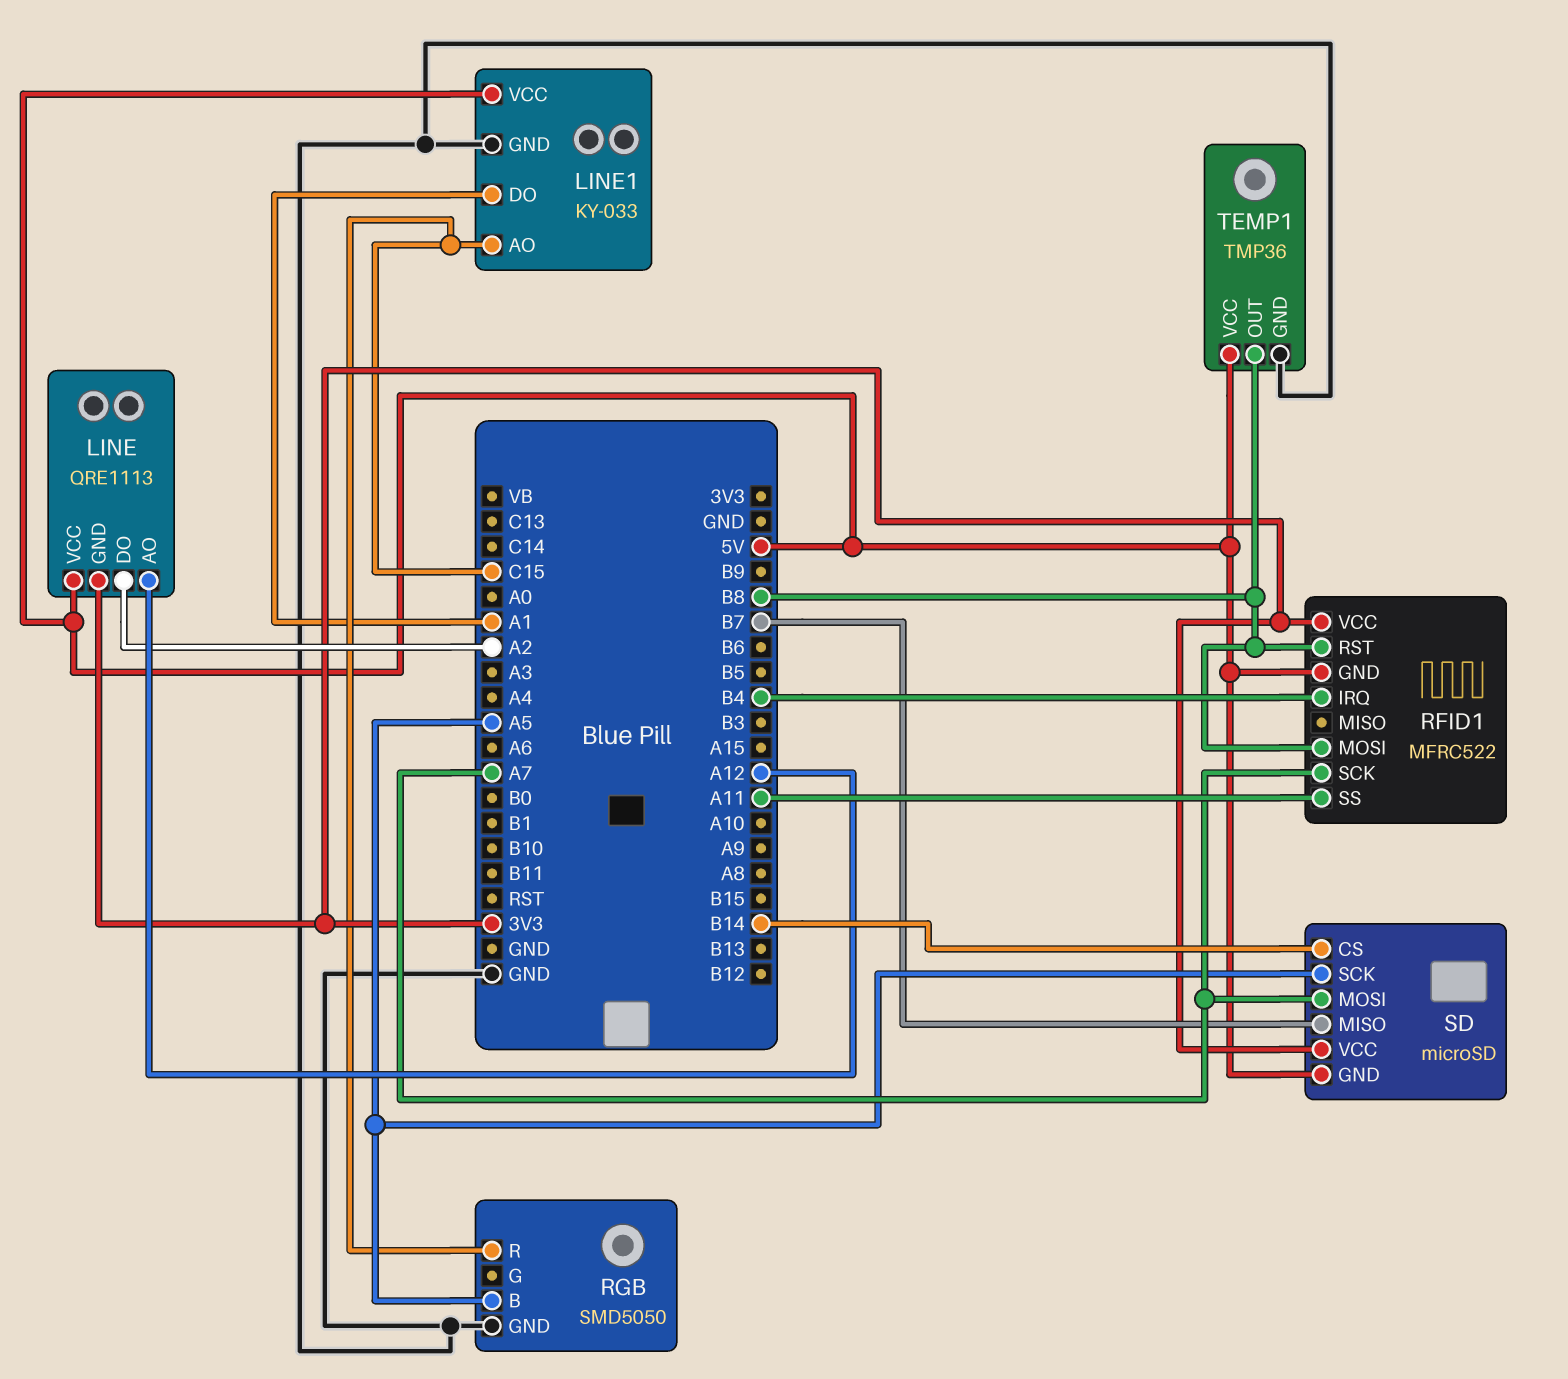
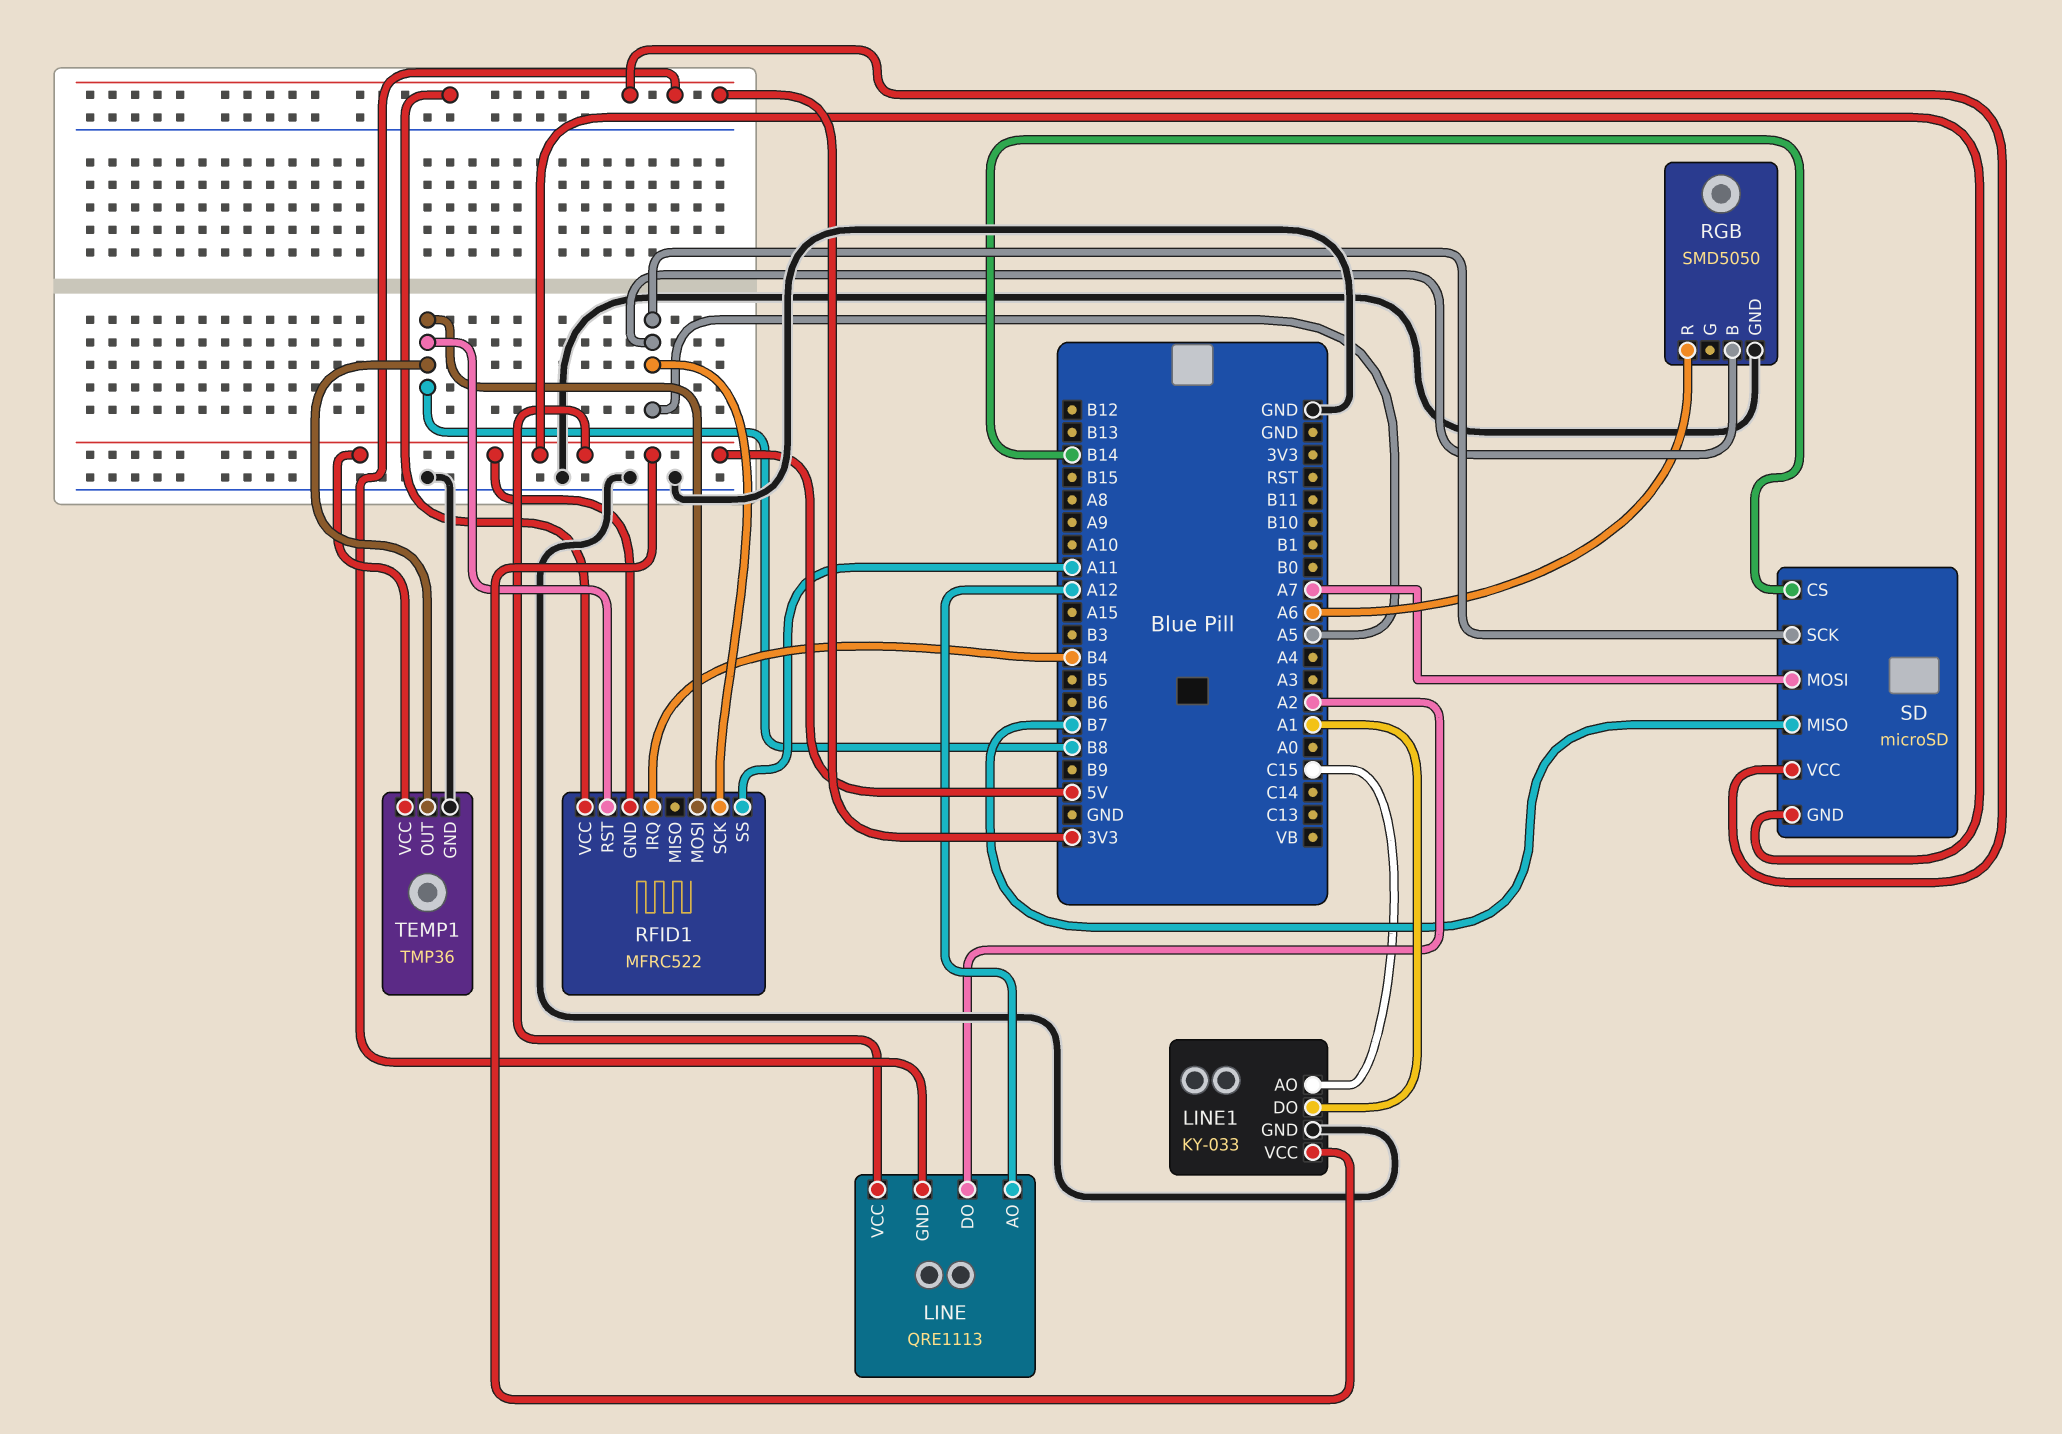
RFID1 pin SCK: A7 -> A5
RGB pin R: C15 -> A6

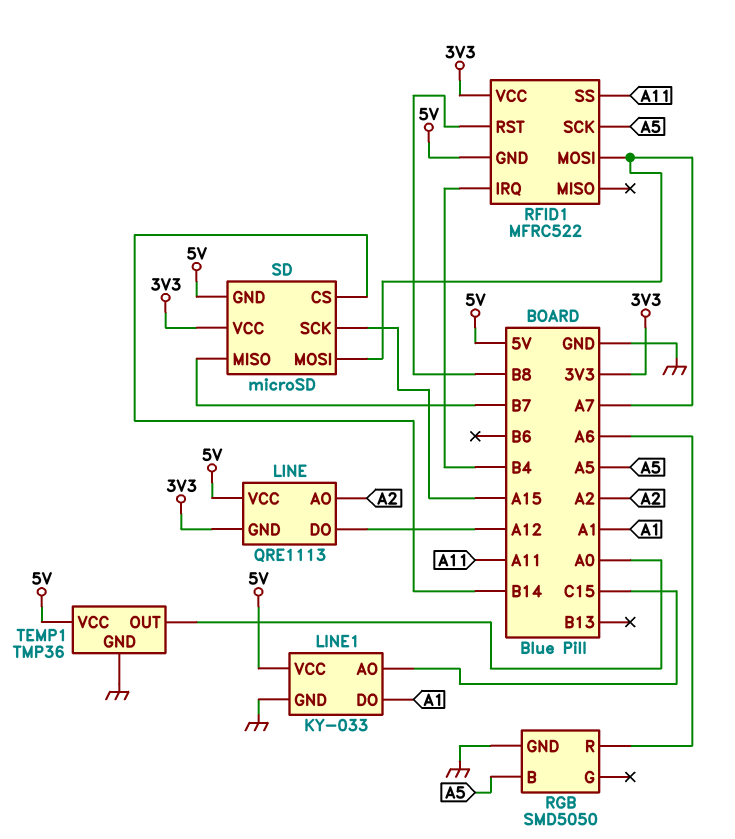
LINE pin AO: A12 -> A2
LINE pin DO: A2 -> A12
RFID1 pin MOSI: B8 -> A7
SD pin SCK: A5 -> A15
TEMP1 pin OUT: B8 -> A0

